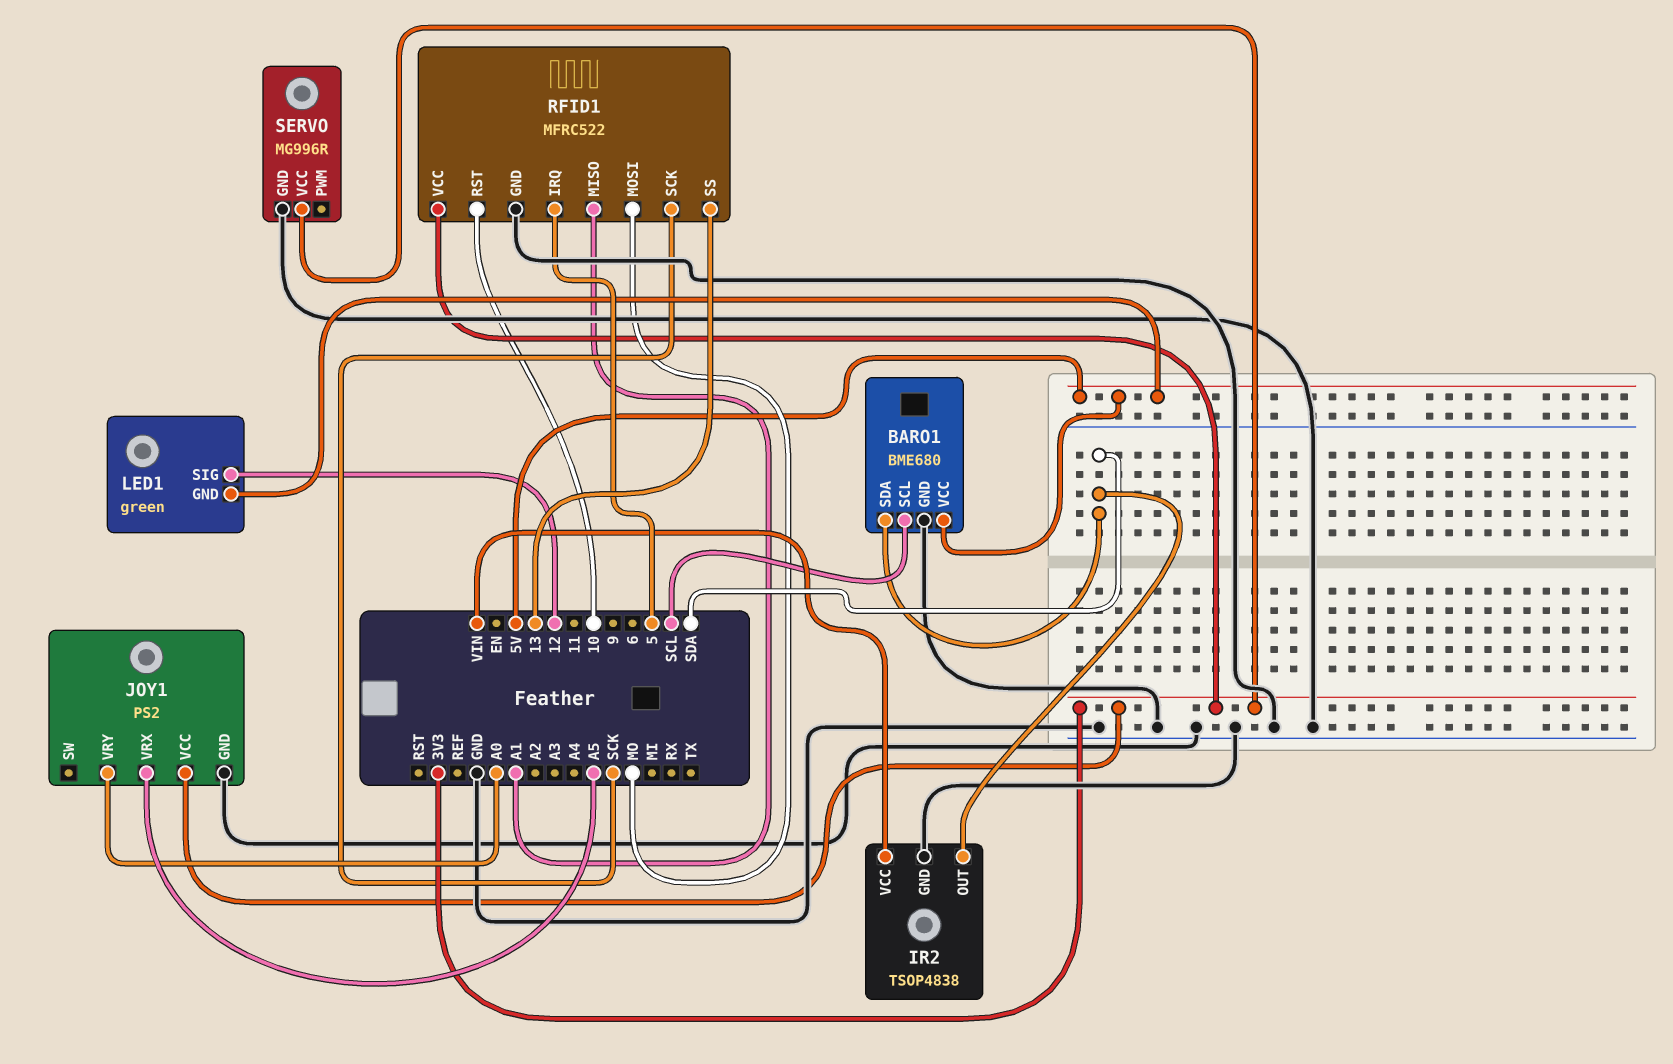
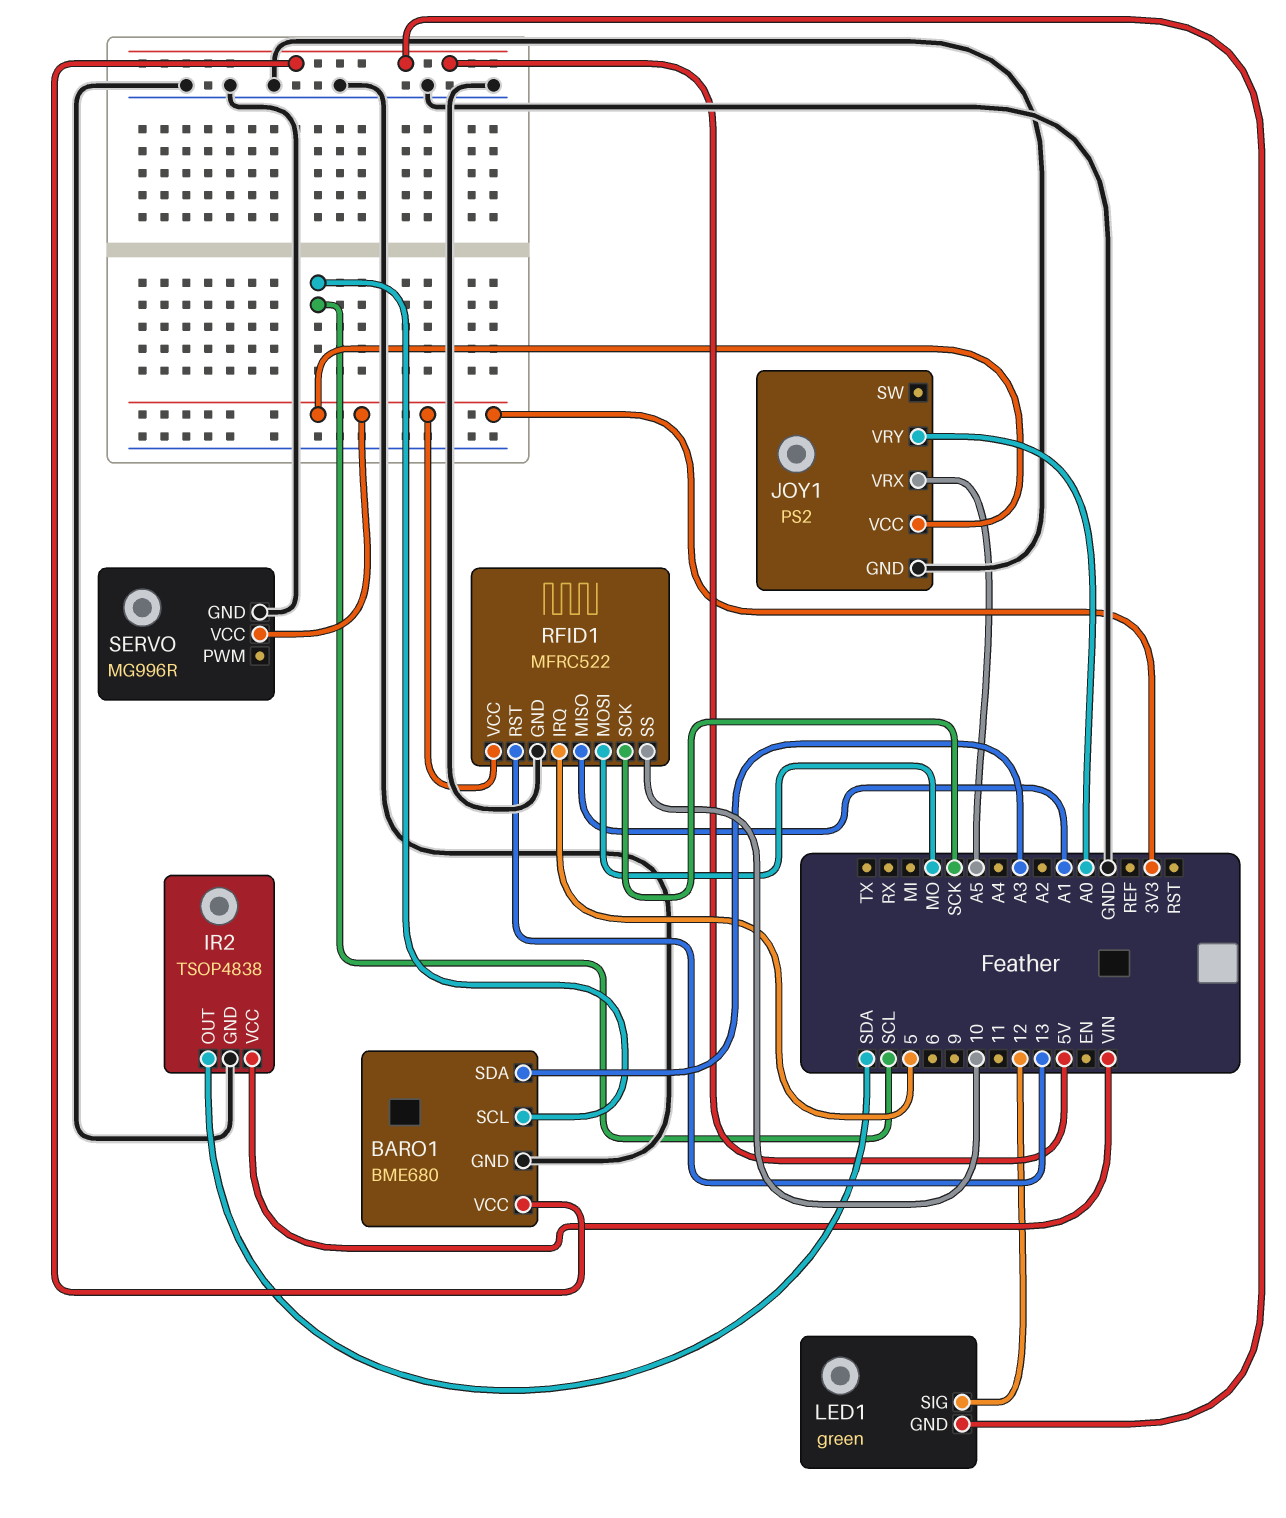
BARO1 pin SDA: SDA -> A3
RFID1 pin RST: 10 -> 13
RFID1 pin SS: 13 -> 10

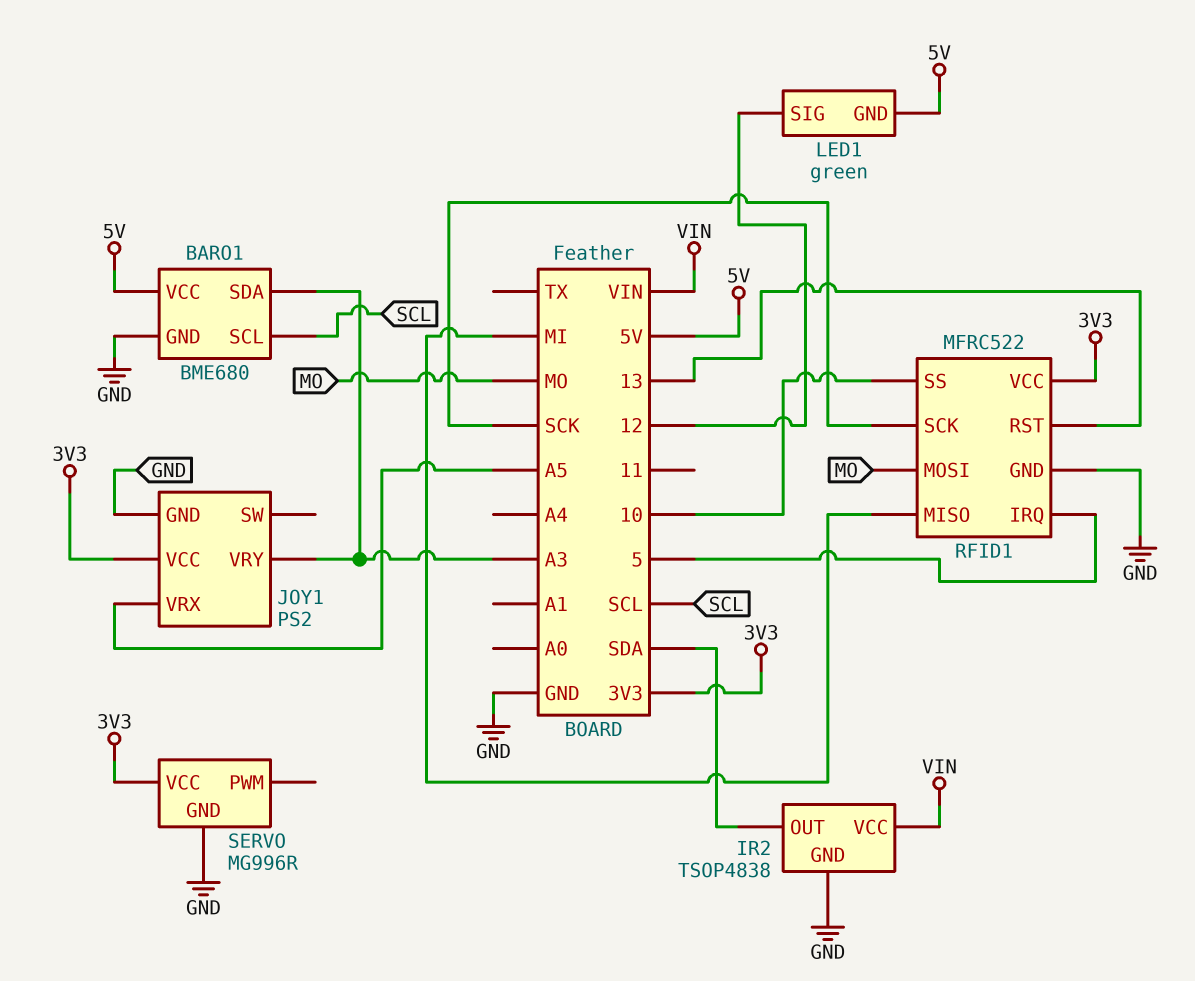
JOY1 pin VRY: A0 -> A3
RFID1 pin MISO: A1 -> MI

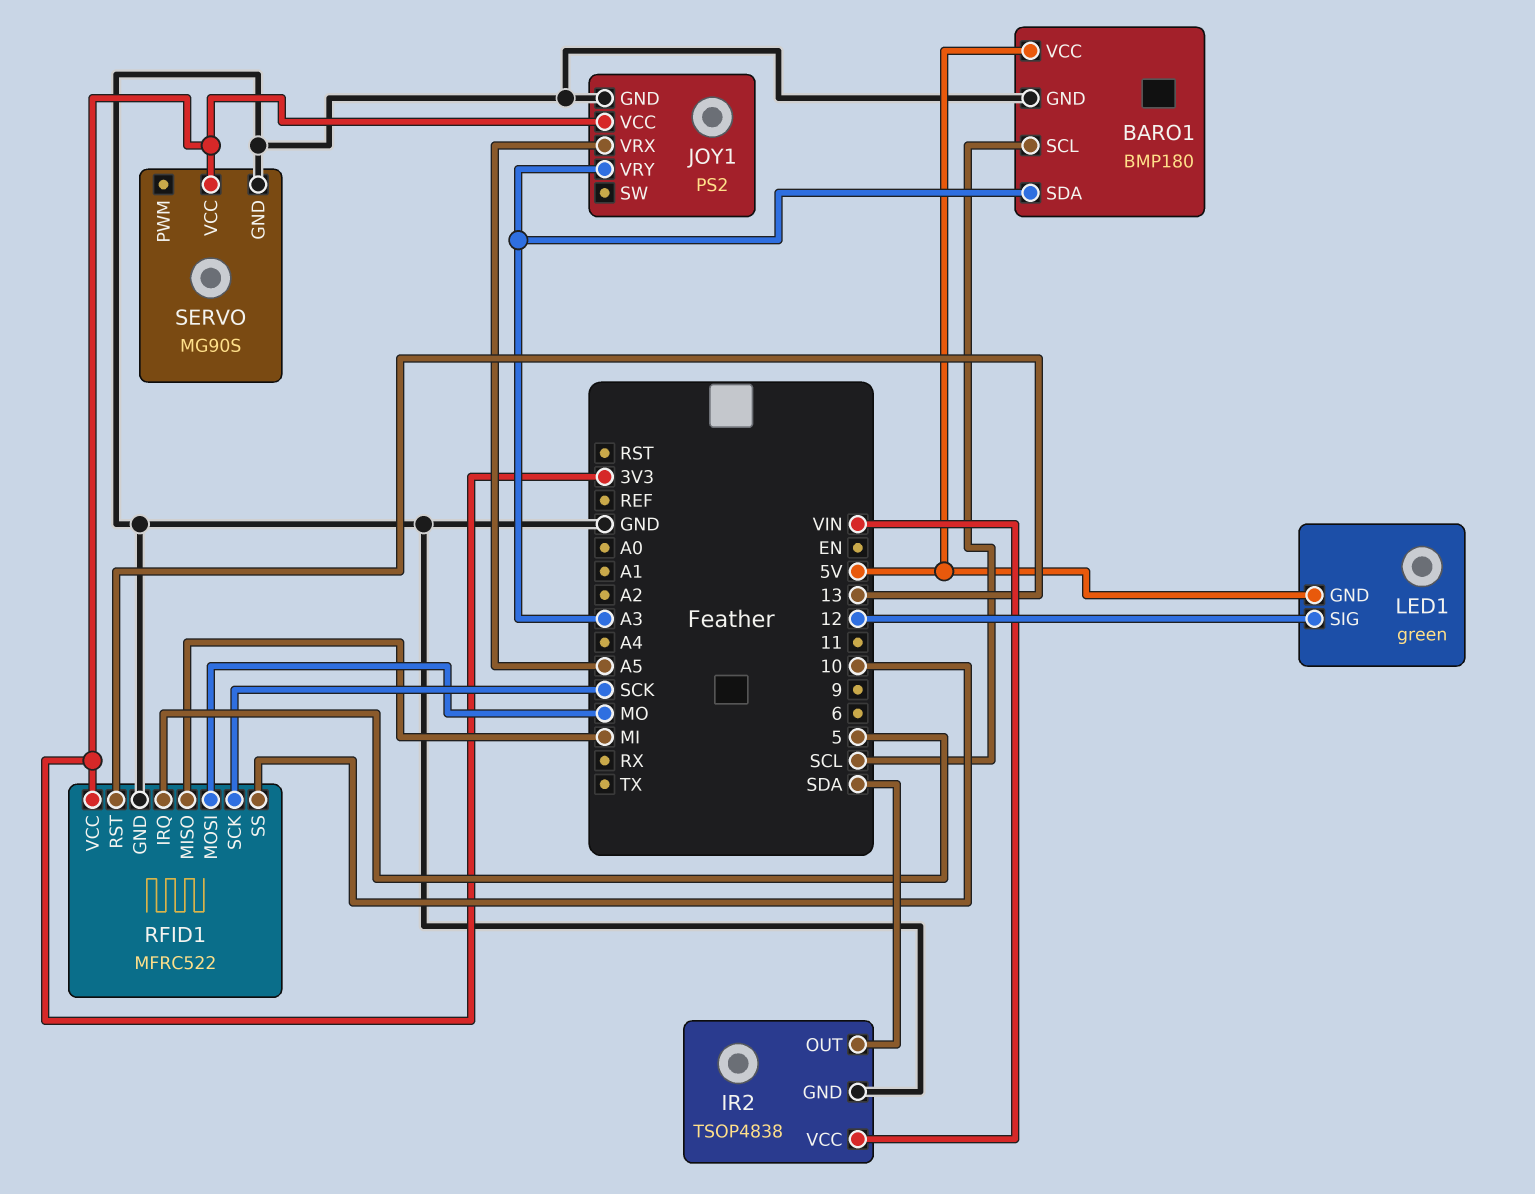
BARO1: BME680 -> BMP180
SERVO: MG996R -> MG90S

